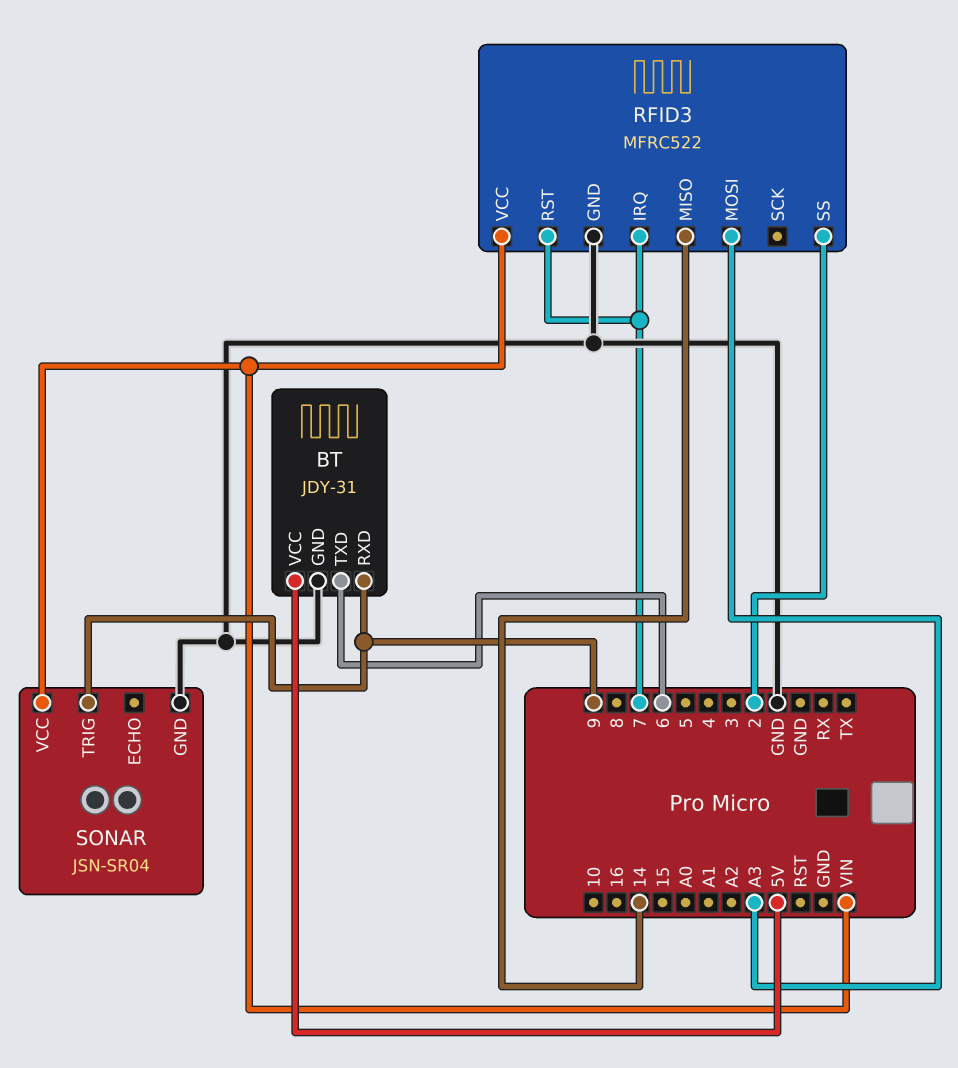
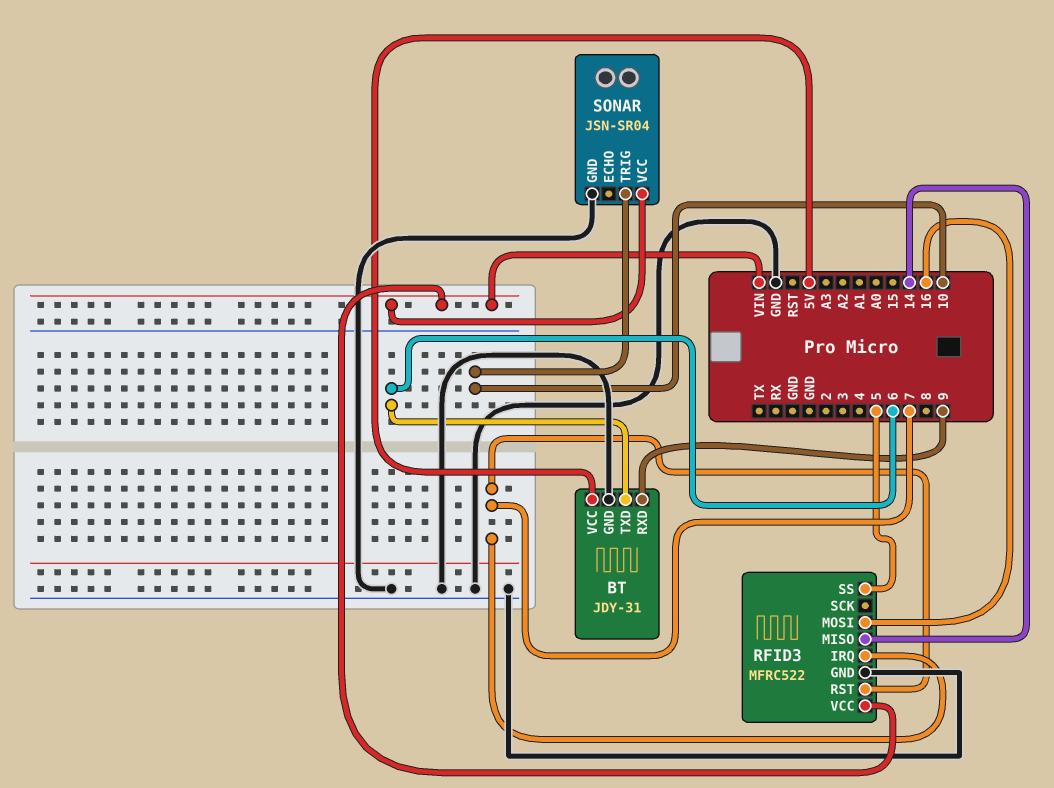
RFID3 pin MOSI: A3 -> 16
RFID3 pin SS: 2 -> 5
SONAR pin TRIG: 9 -> 10

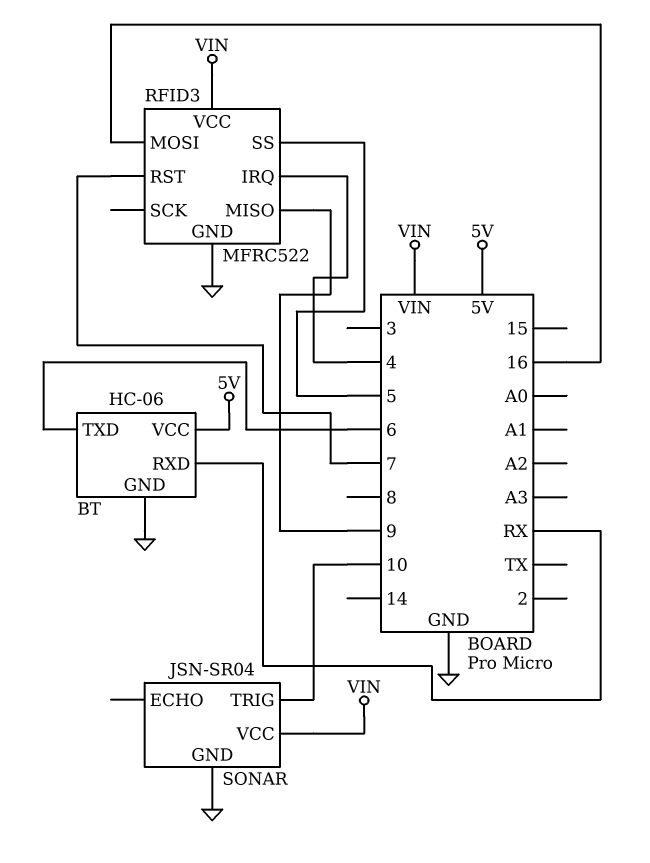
BT: JDY-31 -> HC-06
BT pin RXD: 9 -> RX
RFID3 pin IRQ: 7 -> 4
RFID3 pin MISO: 14 -> 9

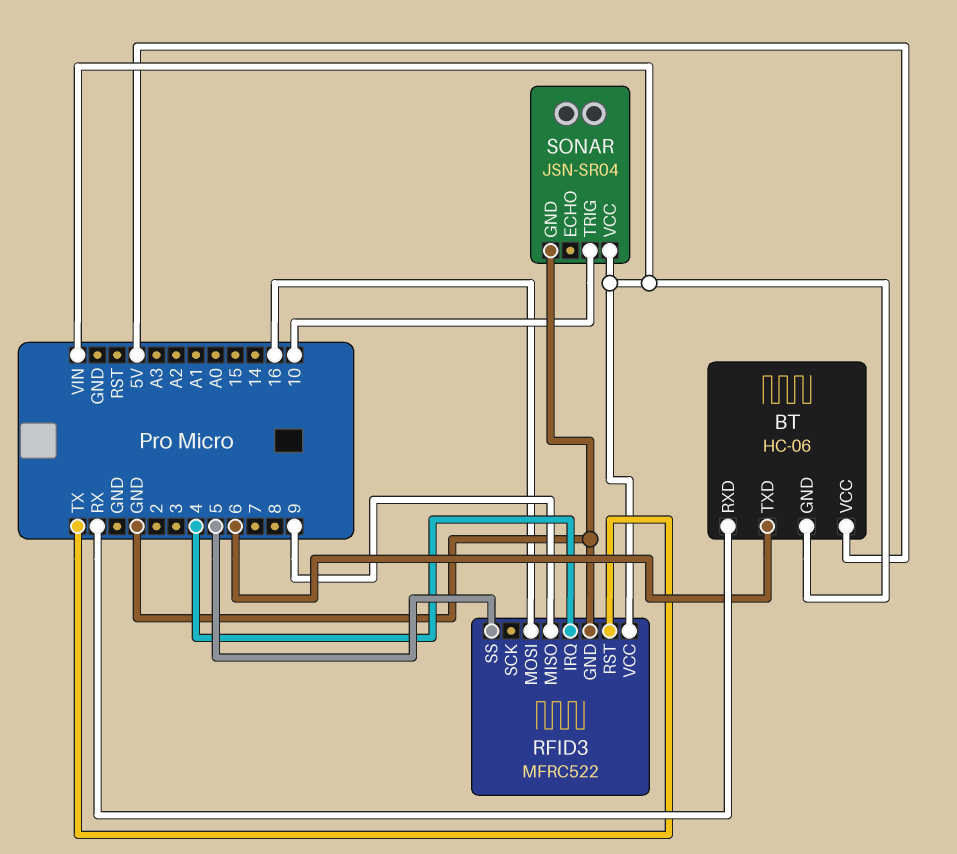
BT pin GND: GND -> VIN
RFID3 pin RST: 7 -> TX

